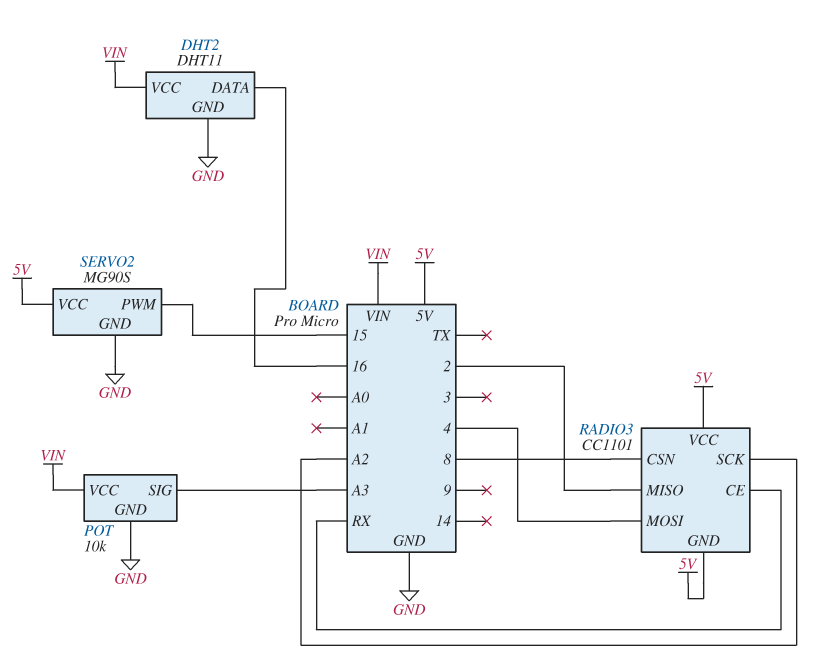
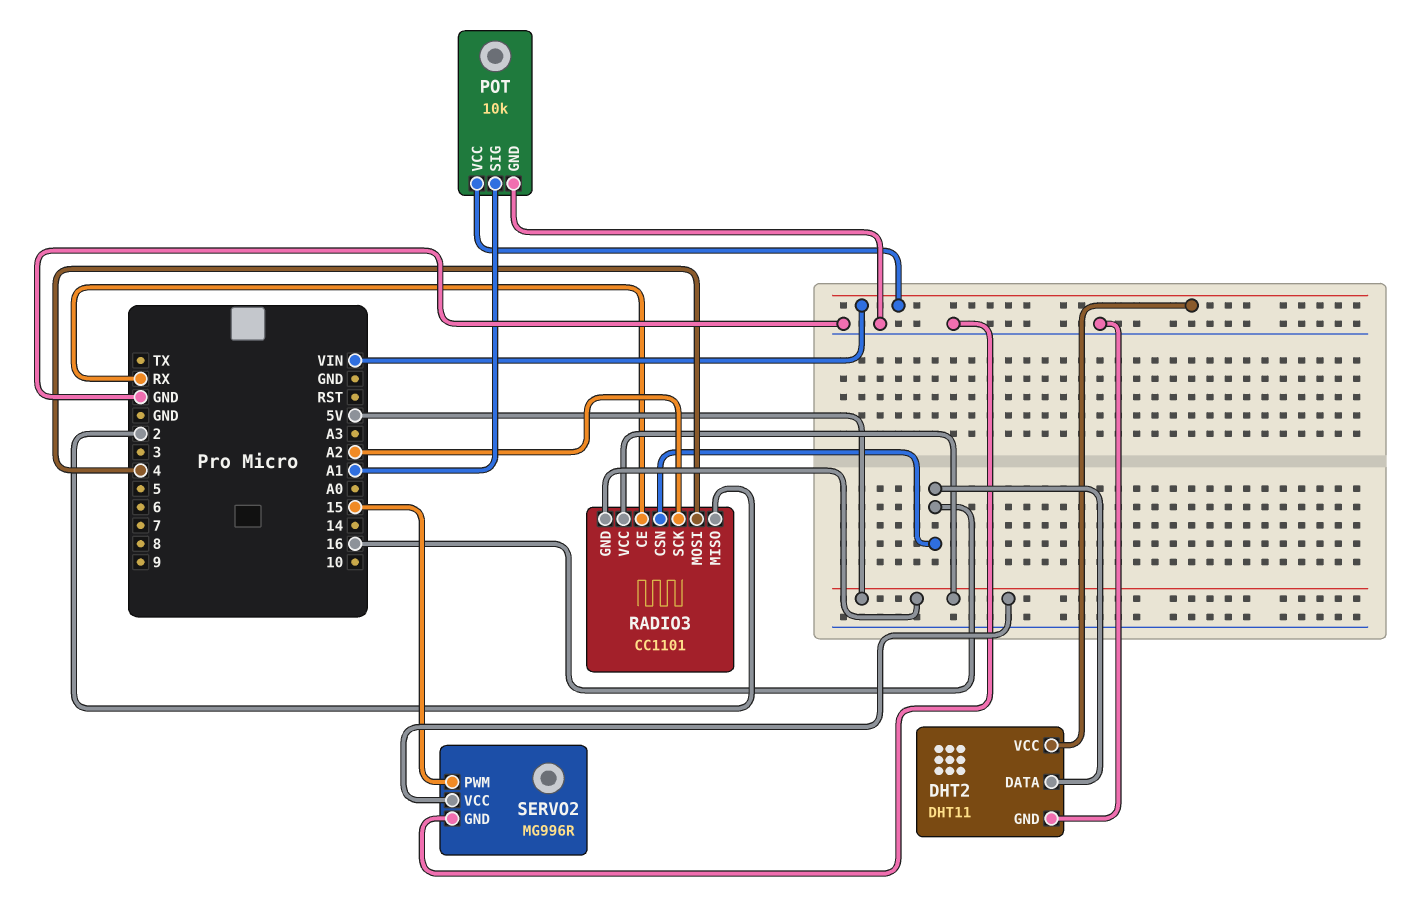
POT pin SIG: A3 -> A1
RADIO3 pin CSN: 8 -> 16
SERVO2: MG90S -> MG996R

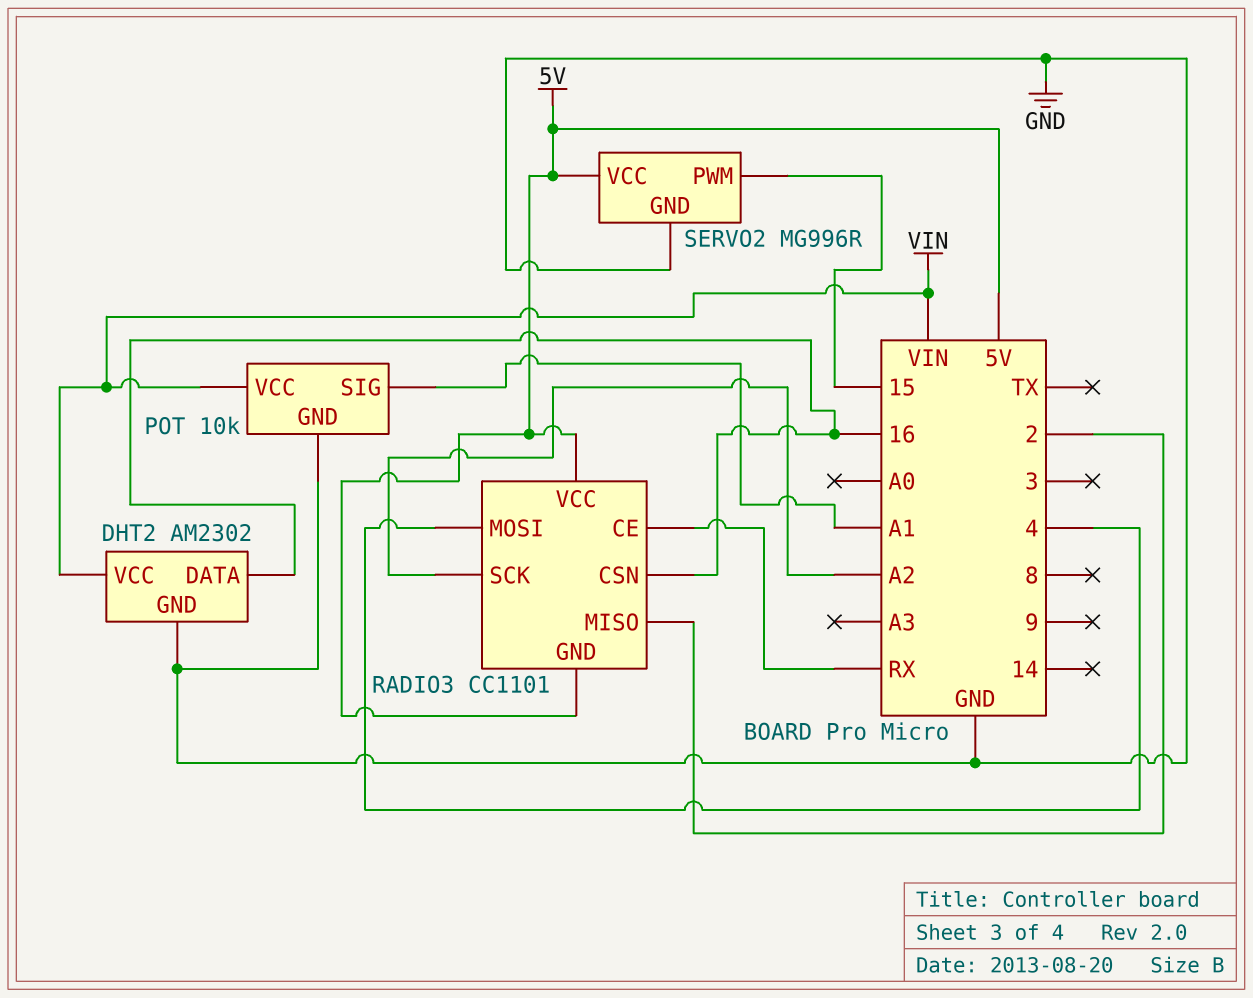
DHT2: DHT11 -> AM2302

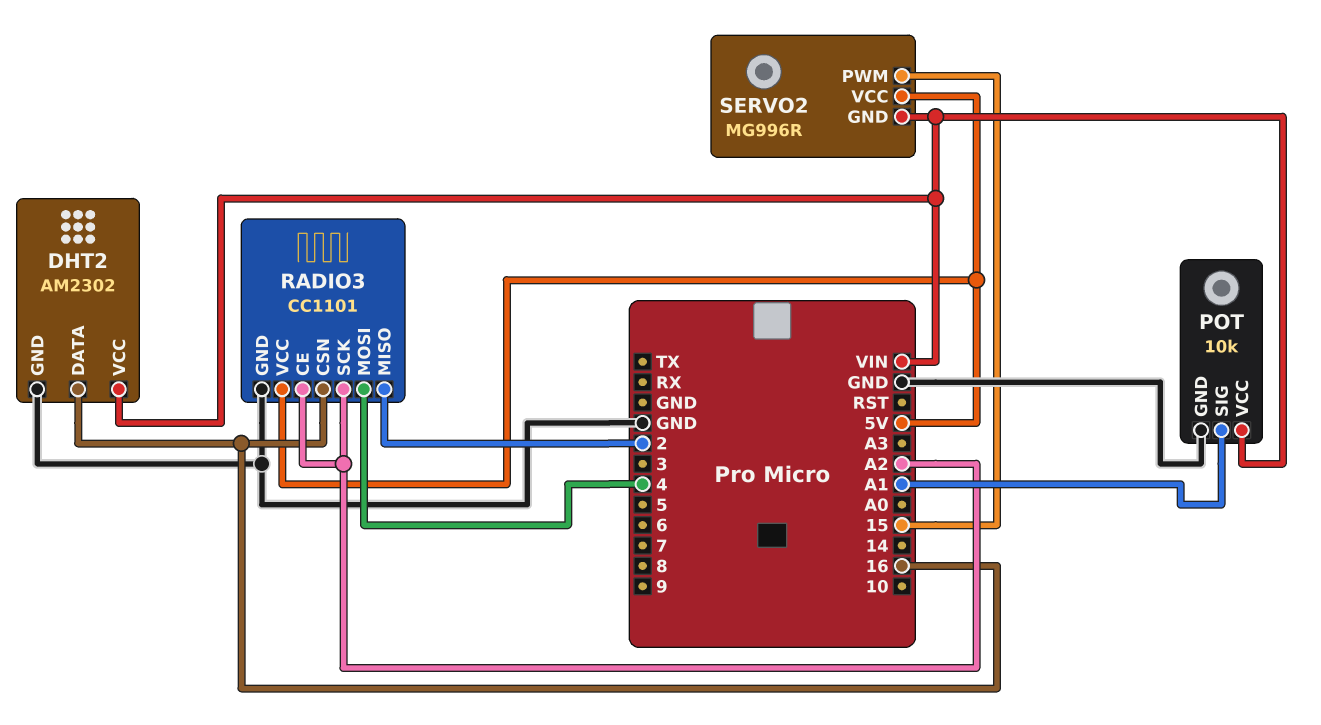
RADIO3 pin CE: RX -> A2
RADIO3 pin GND: 5V -> GND
SERVO2 pin GND: GND -> VIN

